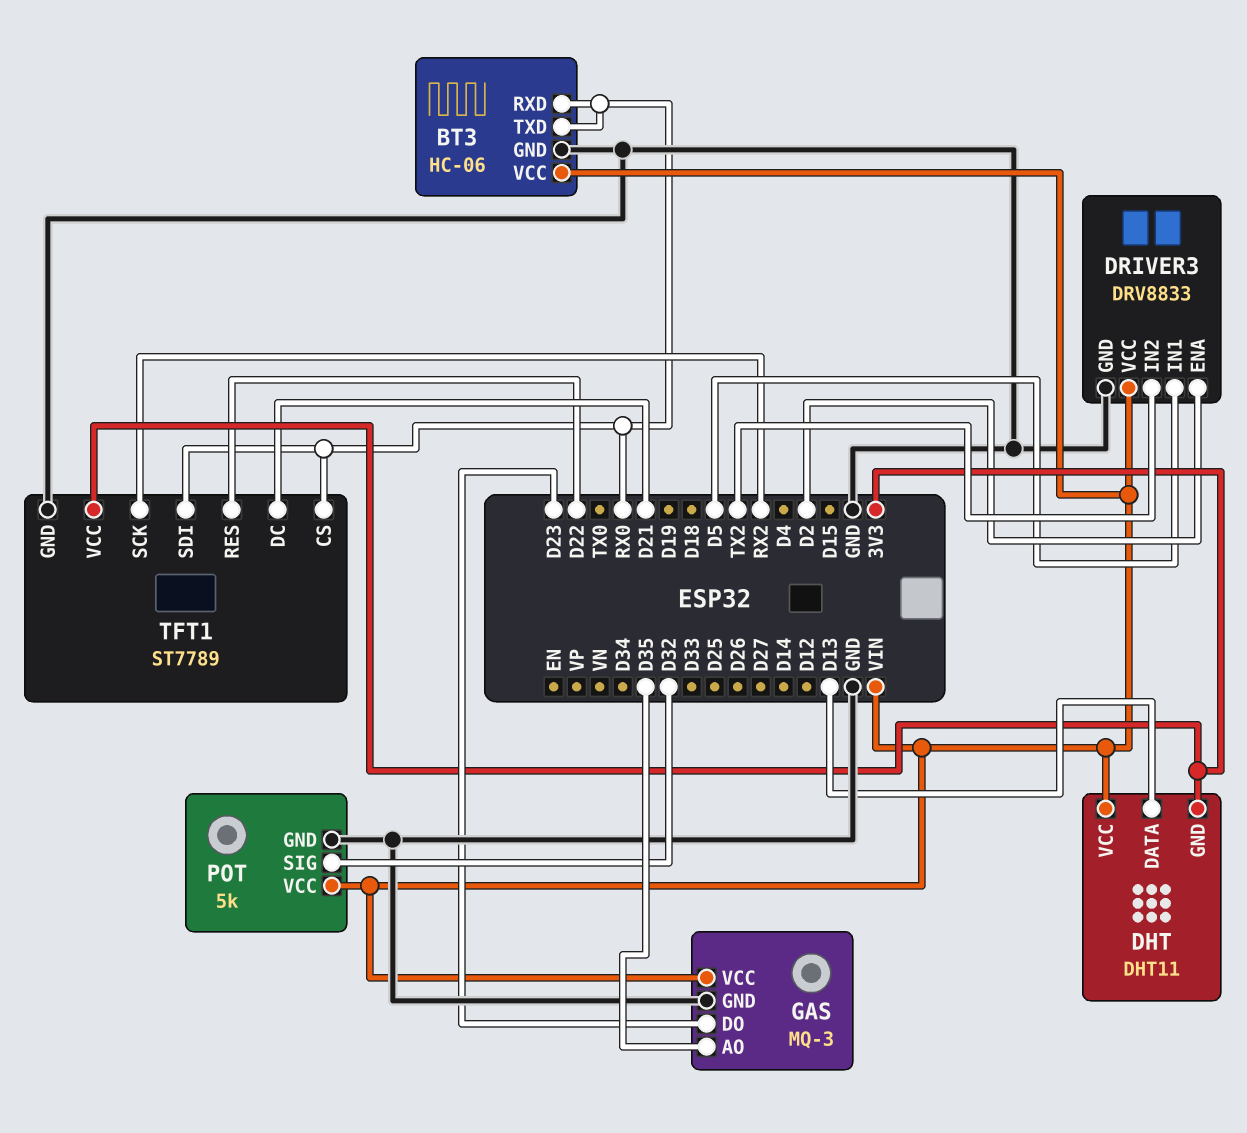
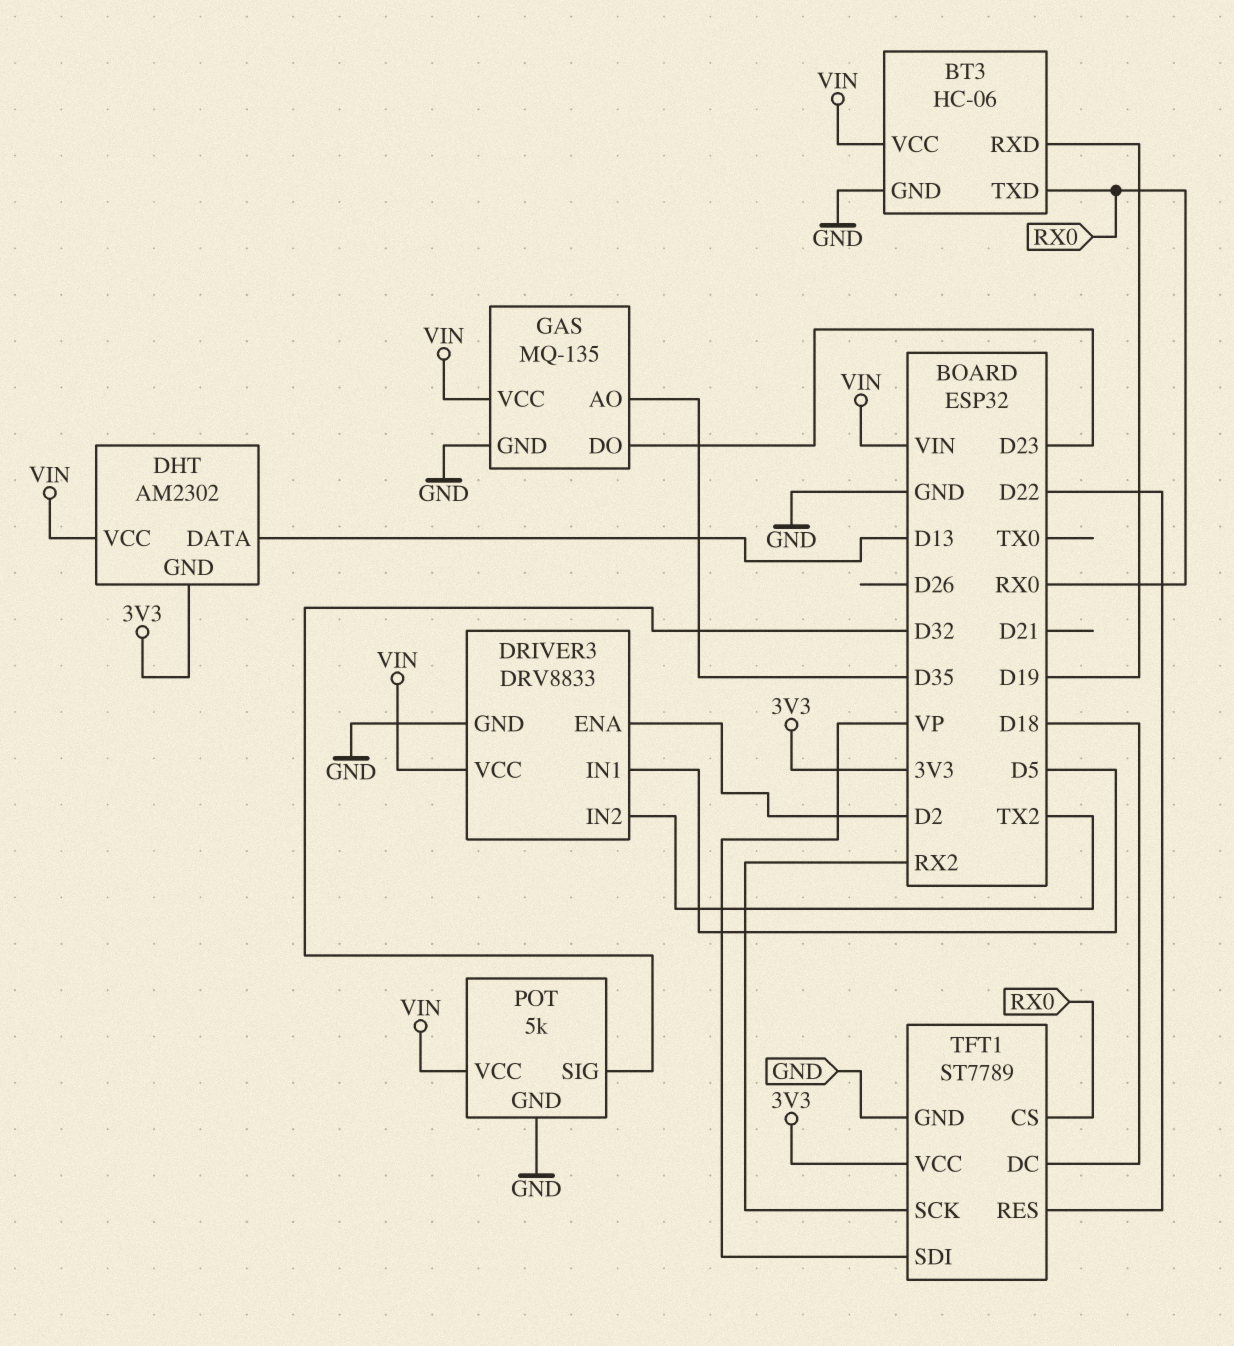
BT3 pin RXD: RX0 -> D19
DHT: DHT11 -> AM2302
GAS: MQ-3 -> MQ-135
TFT1 pin DC: D21 -> D18
TFT1 pin SDI: RX0 -> VP

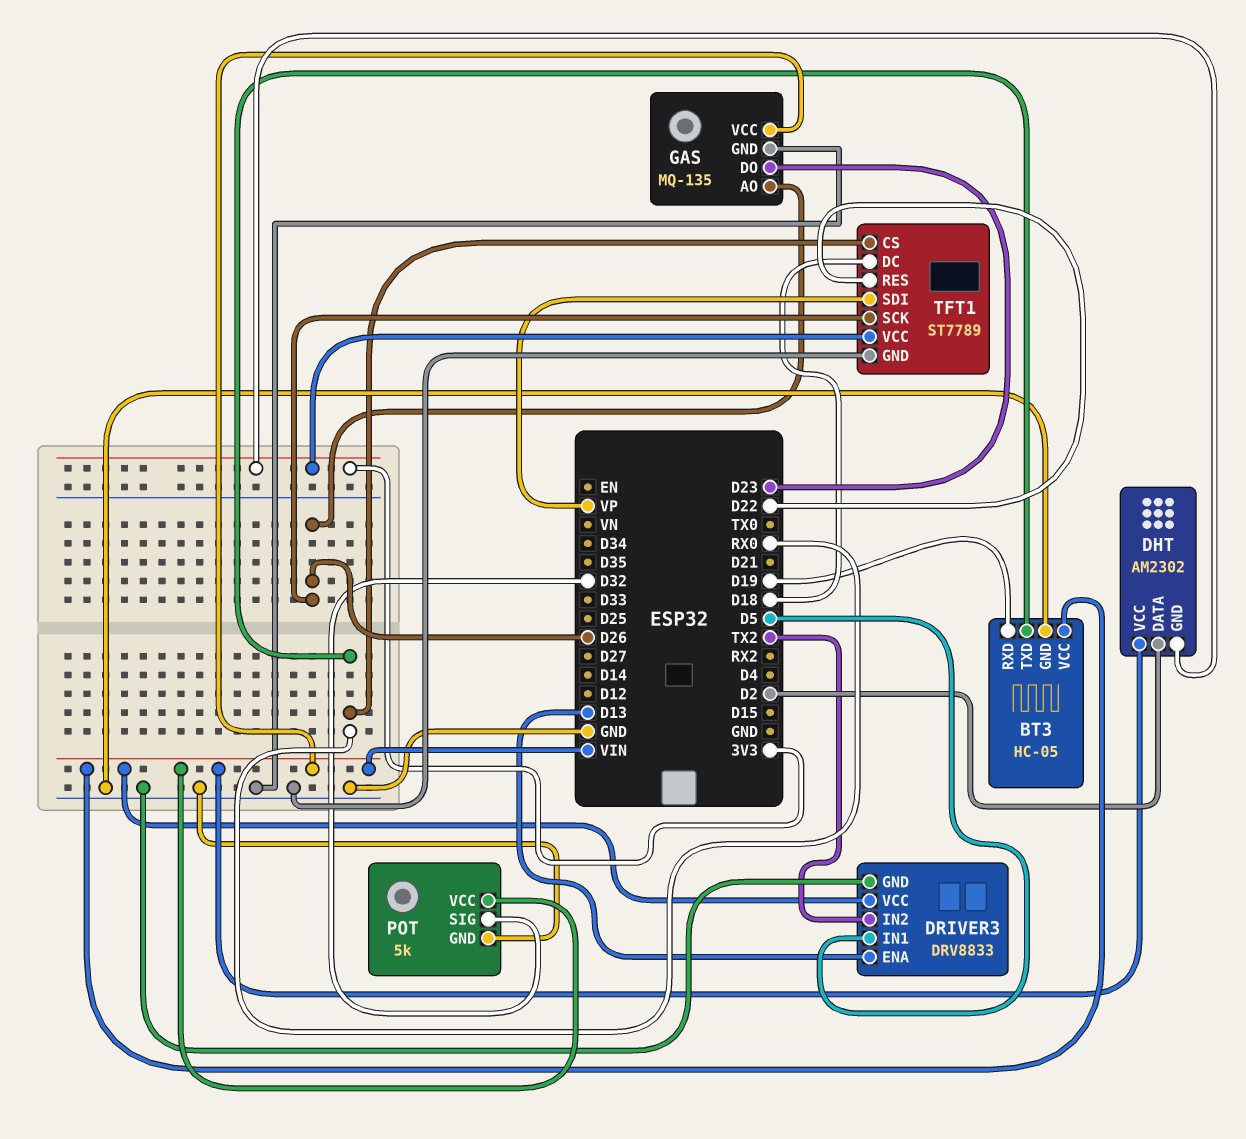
BT3: HC-06 -> HC-05
DHT pin DATA: D13 -> D2
DRIVER3 pin ENA: D2 -> D13
GAS pin AO: D35 -> D26
TFT1 pin SCK: RX2 -> D26

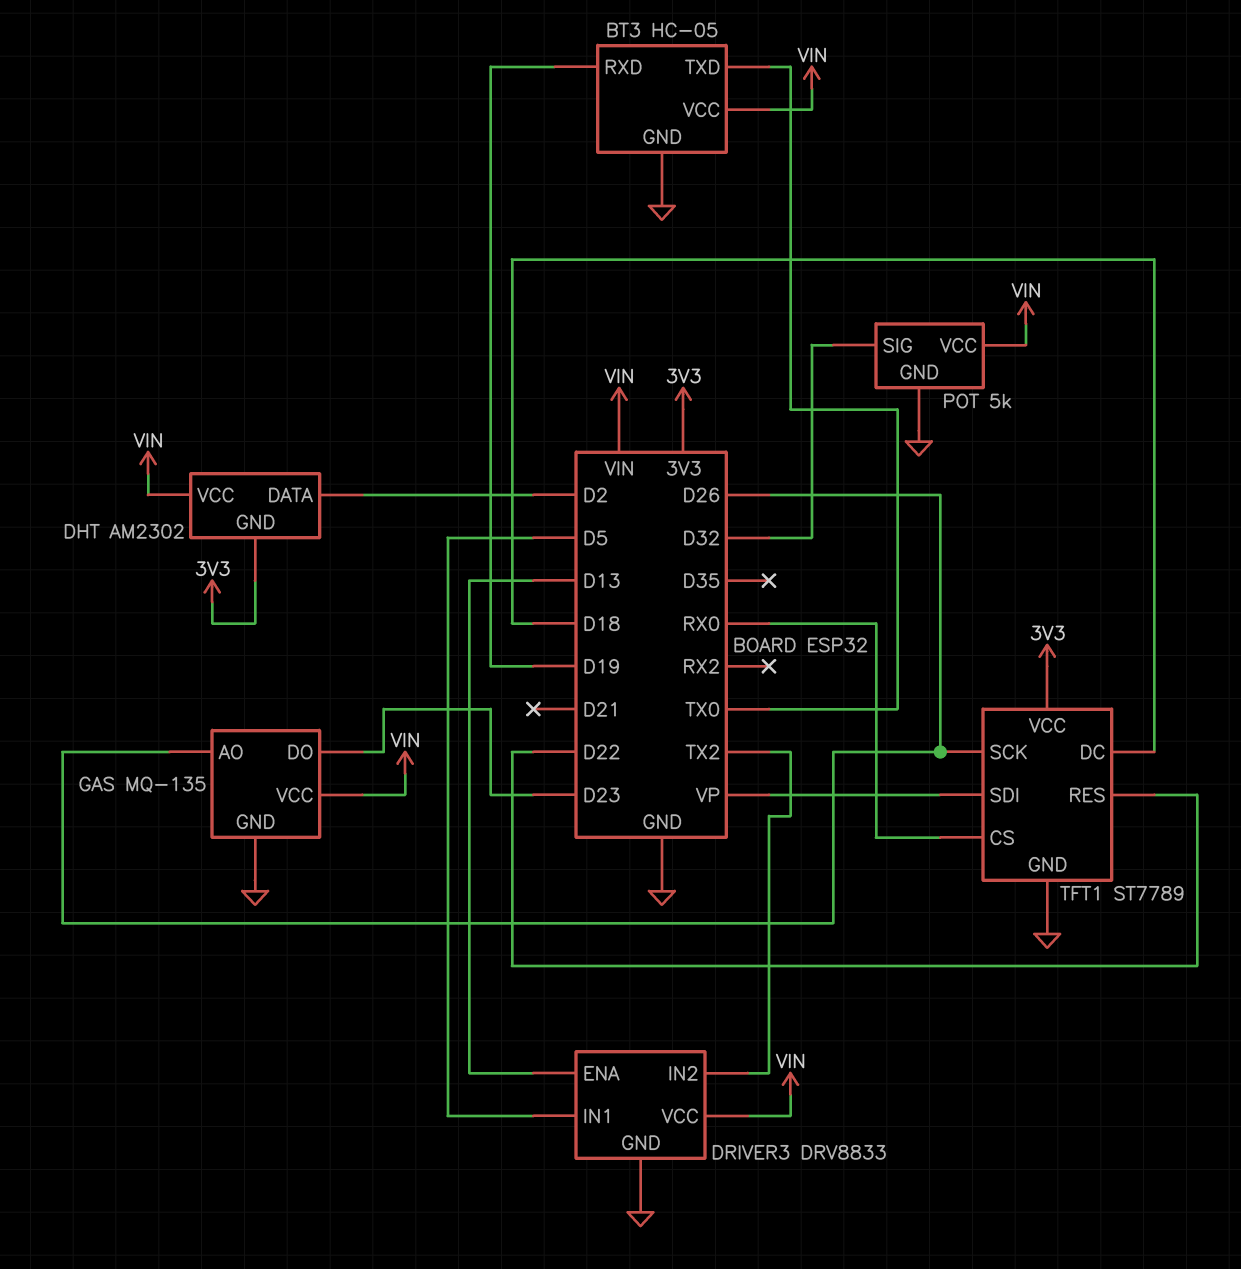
BT3 pin TXD: RX0 -> TX0

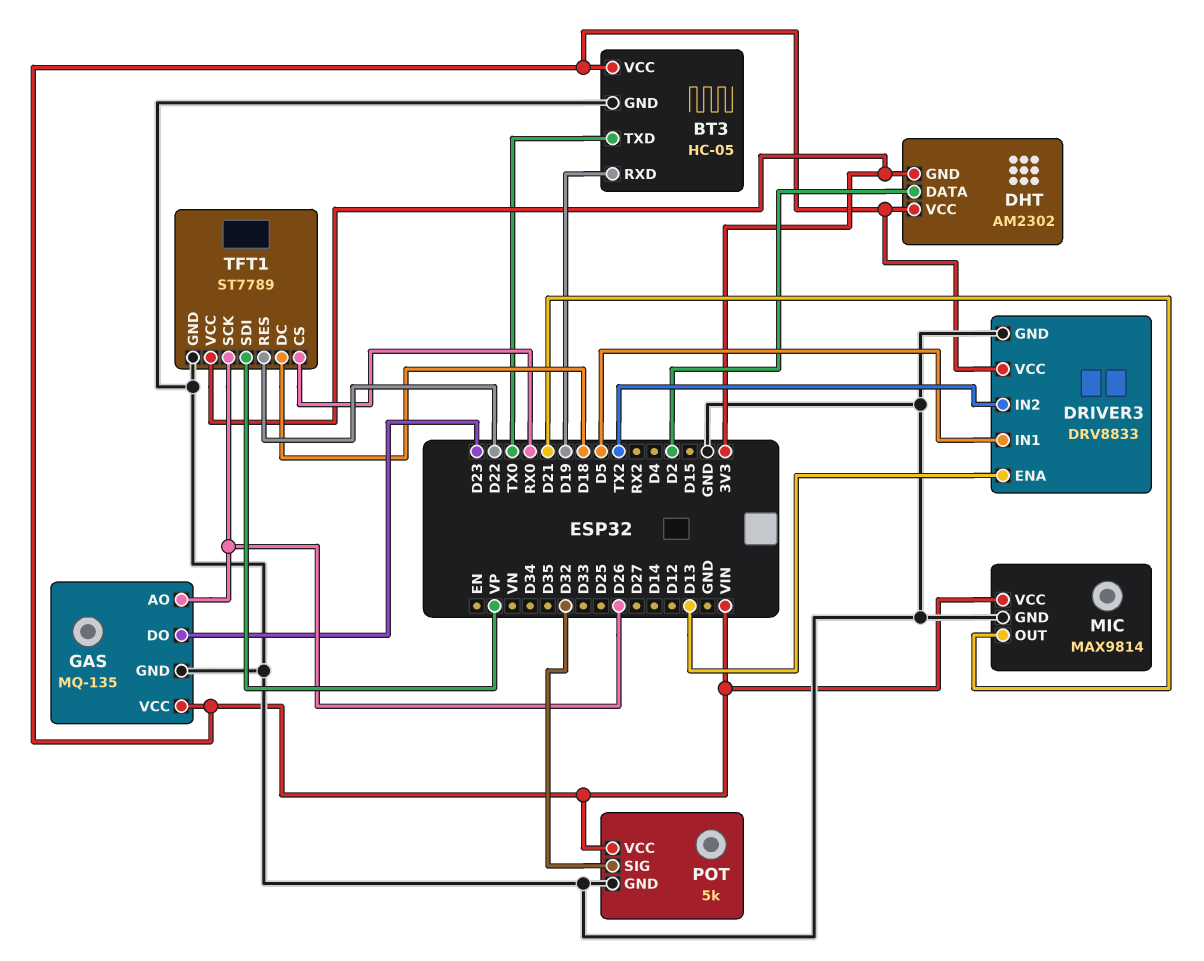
MIC: none -> MAX9814
MIC pin GND: none -> GND
MIC pin OUT: none -> D21
MIC pin VCC: none -> VIN

